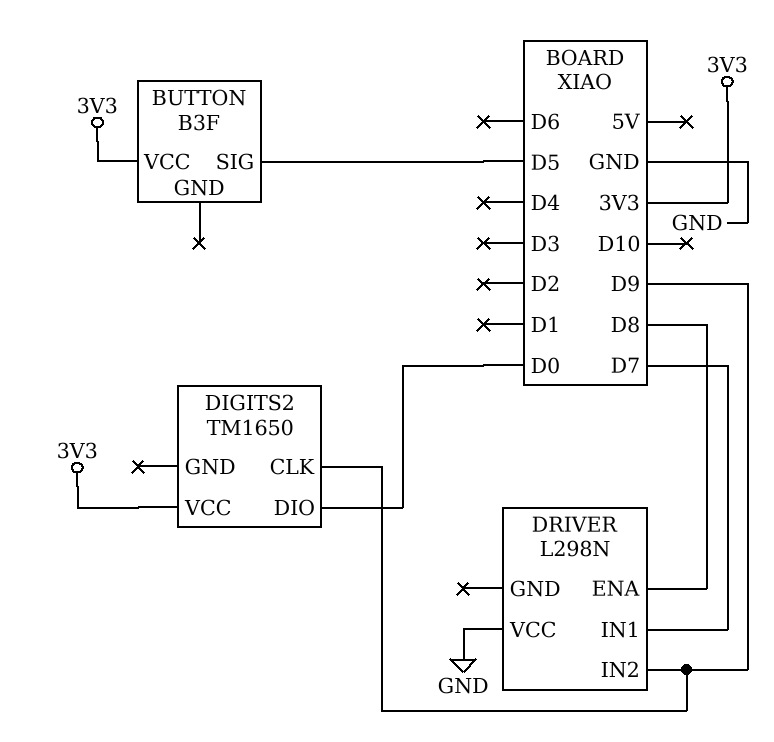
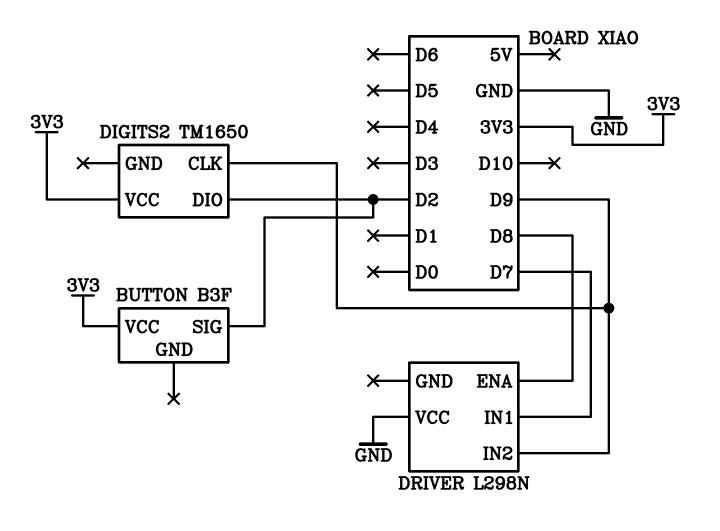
BUTTON pin SIG: D5 -> D2
DIGITS2 pin DIO: D0 -> D2

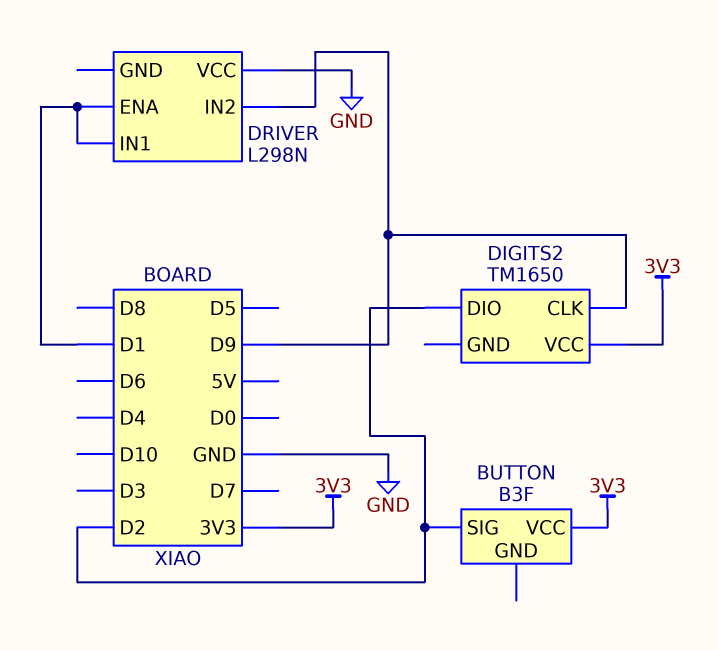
DRIVER pin ENA: D8 -> D1
DRIVER pin IN1: D7 -> D1

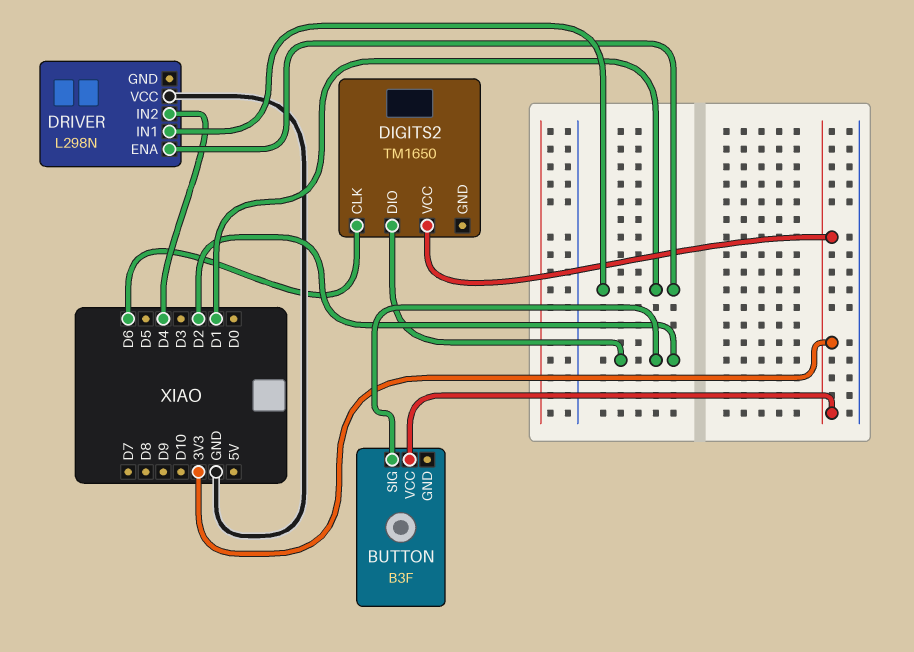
DIGITS2 pin CLK: D9 -> D6
DRIVER pin IN2: D9 -> D4

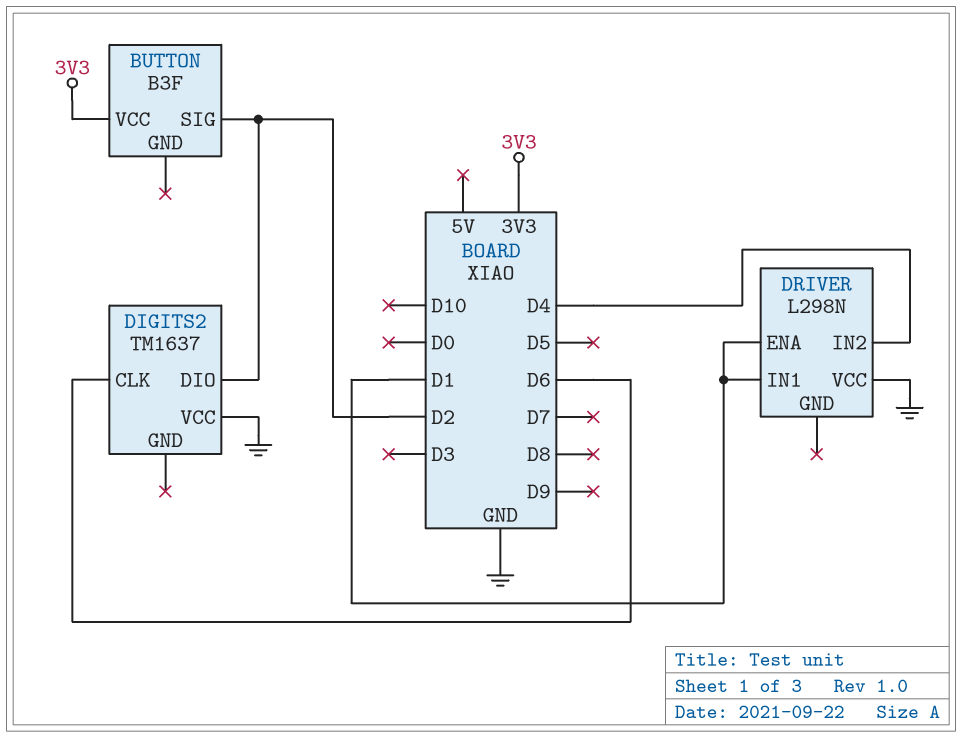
DIGITS2: TM1650 -> TM1637
DIGITS2 pin VCC: 3V3 -> GND

